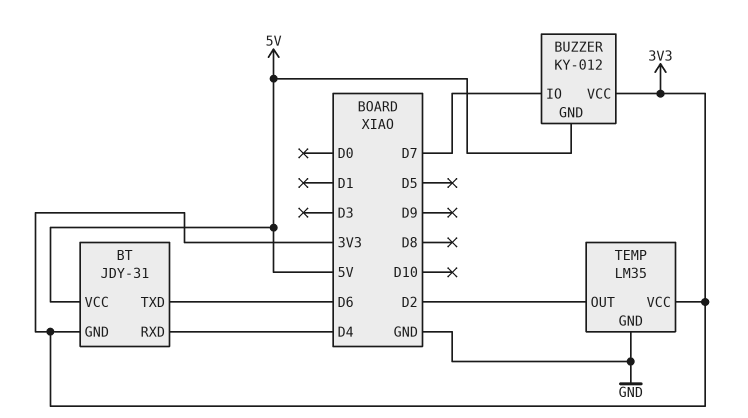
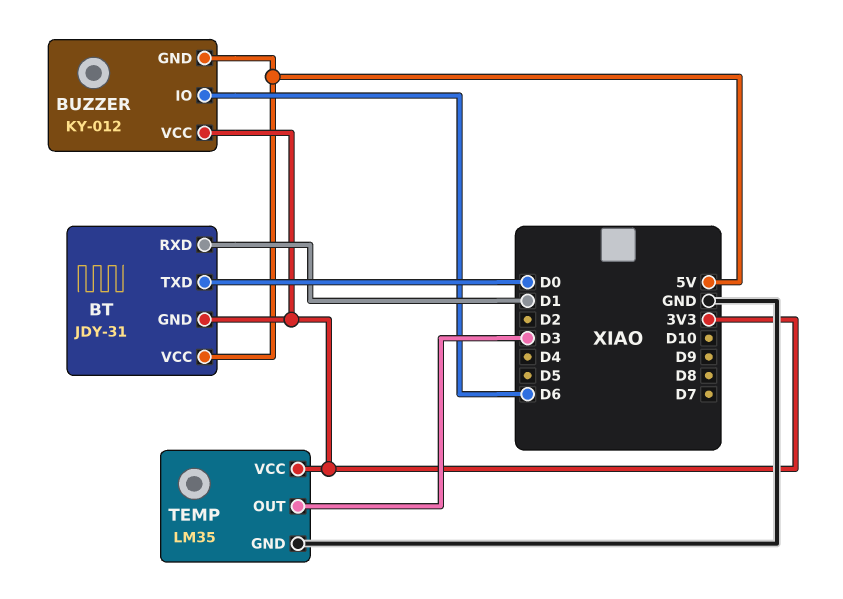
BT pin RXD: D4 -> D1
BT pin TXD: D6 -> D0
BUZZER pin IO: D7 -> D6
TEMP pin OUT: D2 -> D3

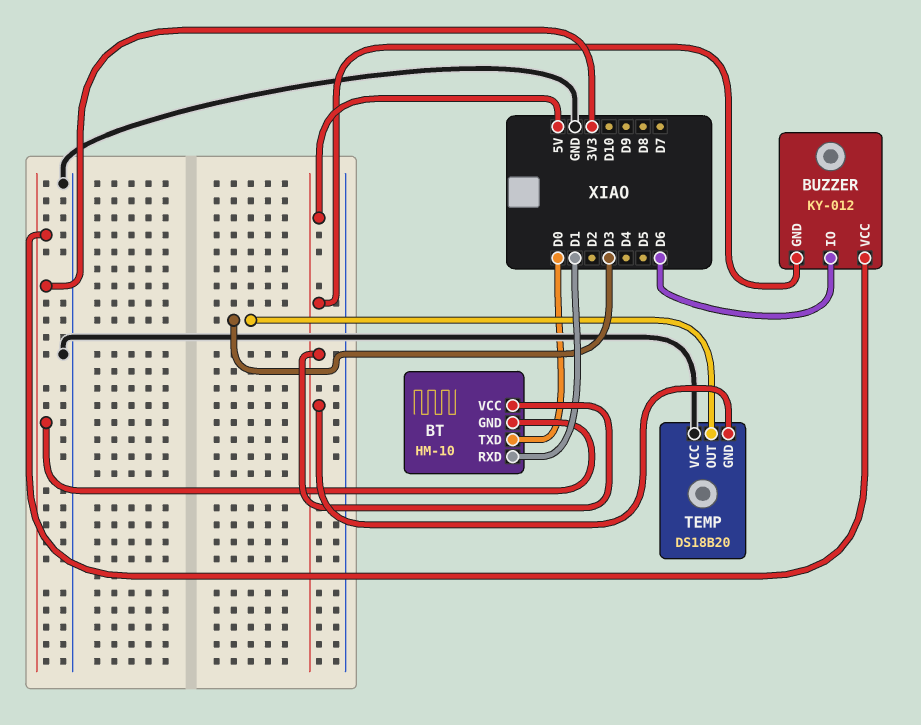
BT: JDY-31 -> HM-10
TEMP: LM35 -> DS18B20
TEMP pin GND: GND -> 5V
TEMP pin VCC: 3V3 -> GND

